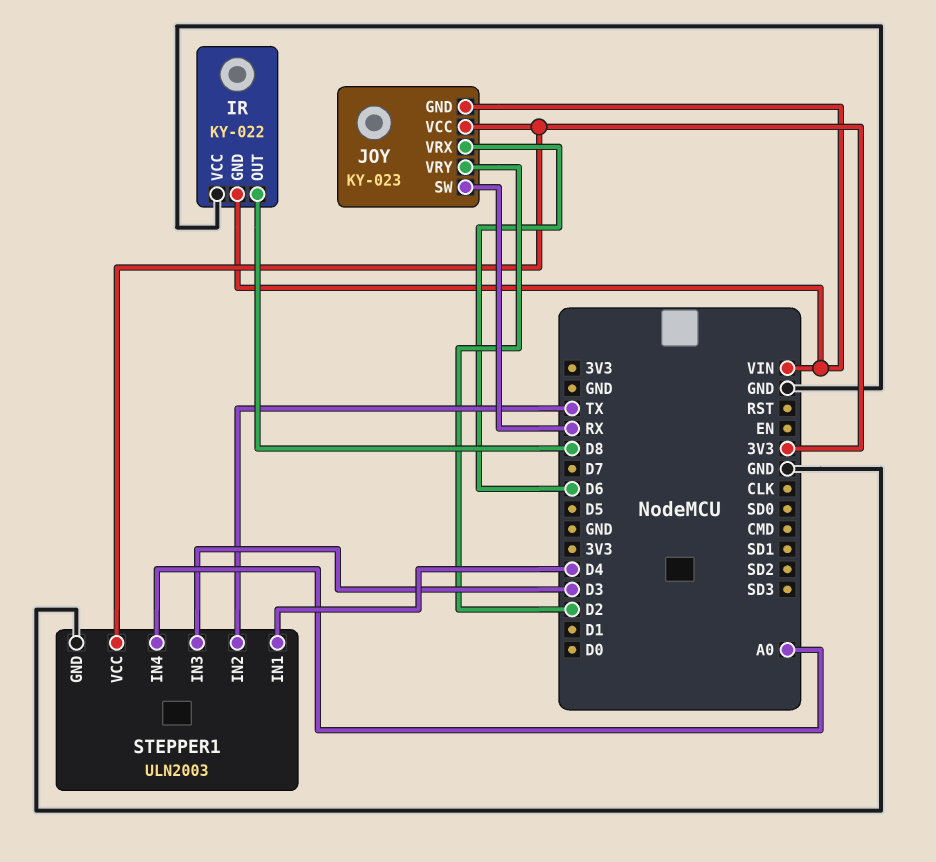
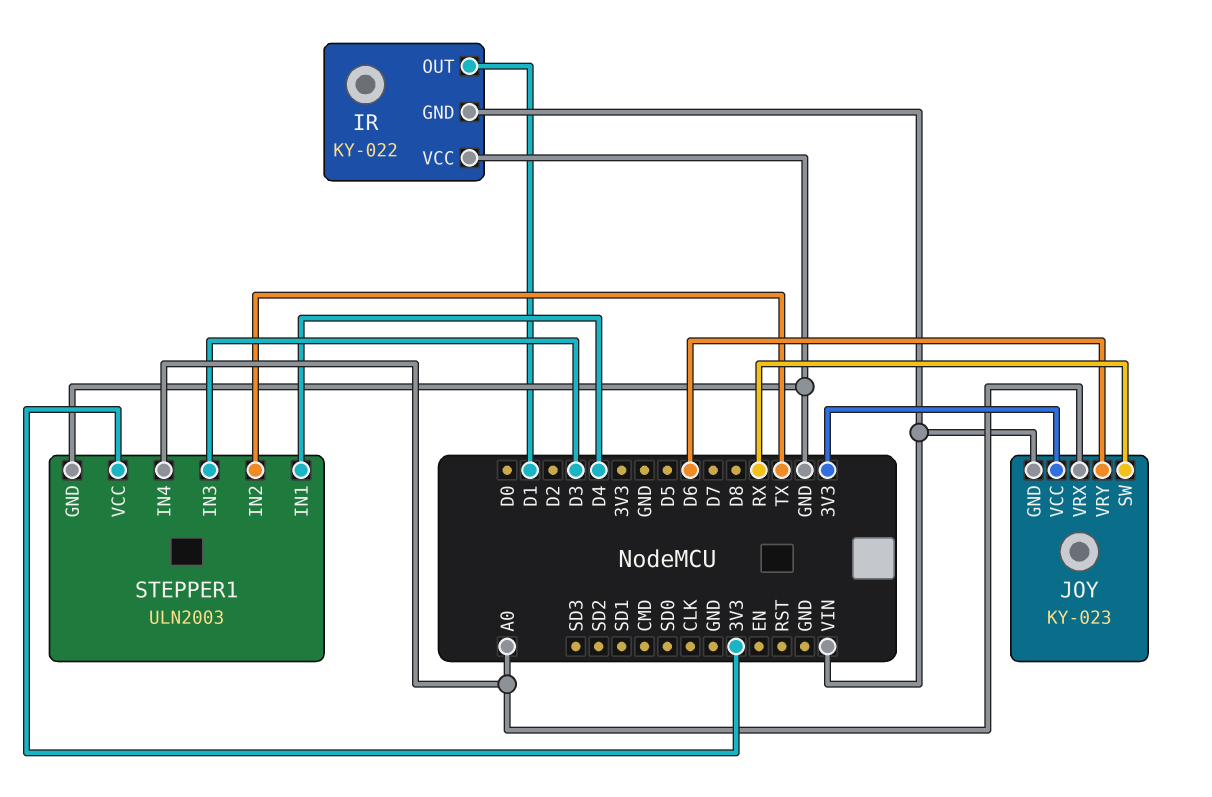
IR pin OUT: D8 -> D1
JOY pin VRX: D6 -> A0
JOY pin VRY: D2 -> D6

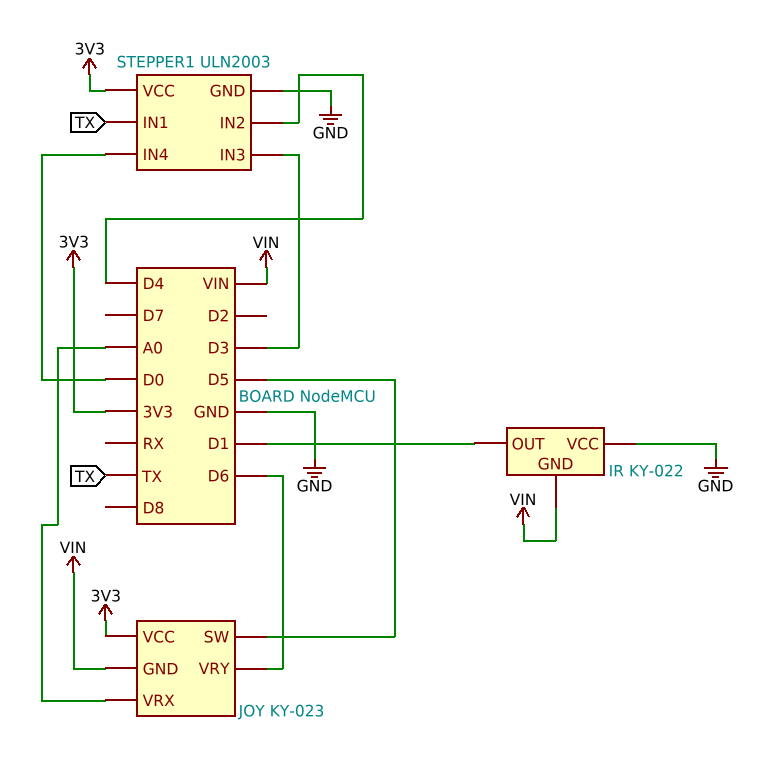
JOY pin SW: RX -> D5
STEPPER1 pin IN1: D4 -> TX
STEPPER1 pin IN2: TX -> D4
STEPPER1 pin IN4: A0 -> D0

